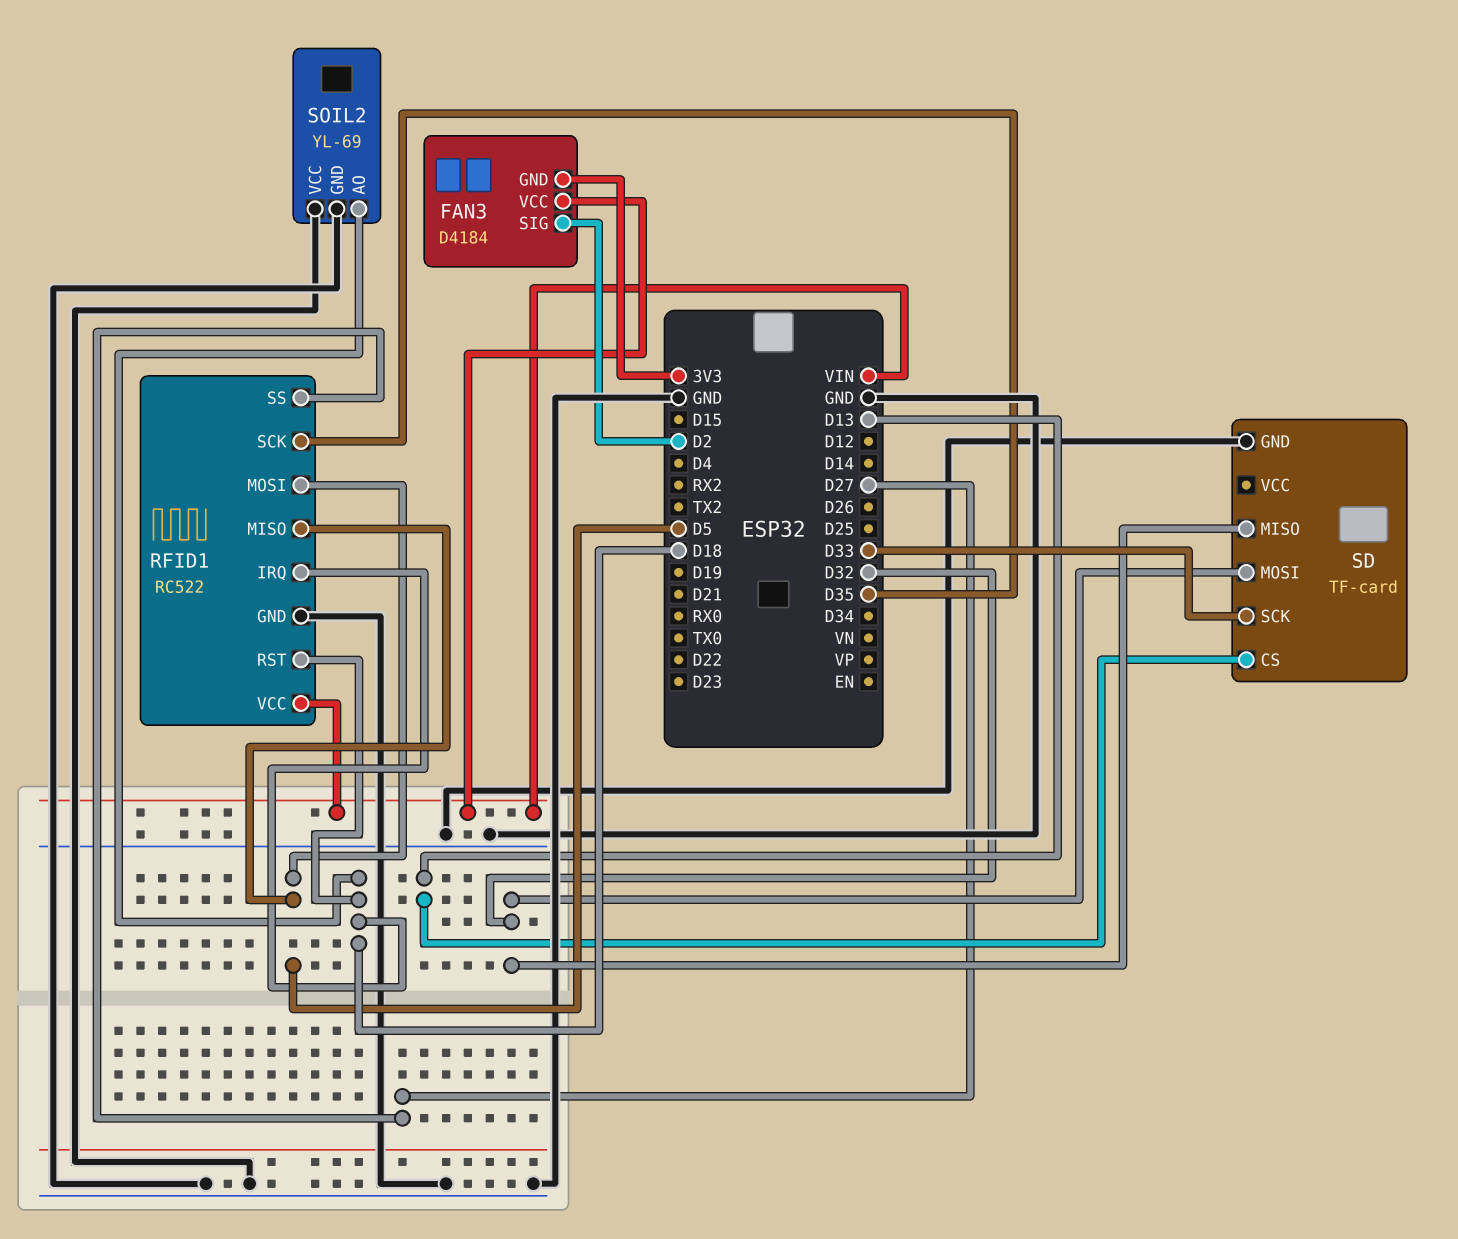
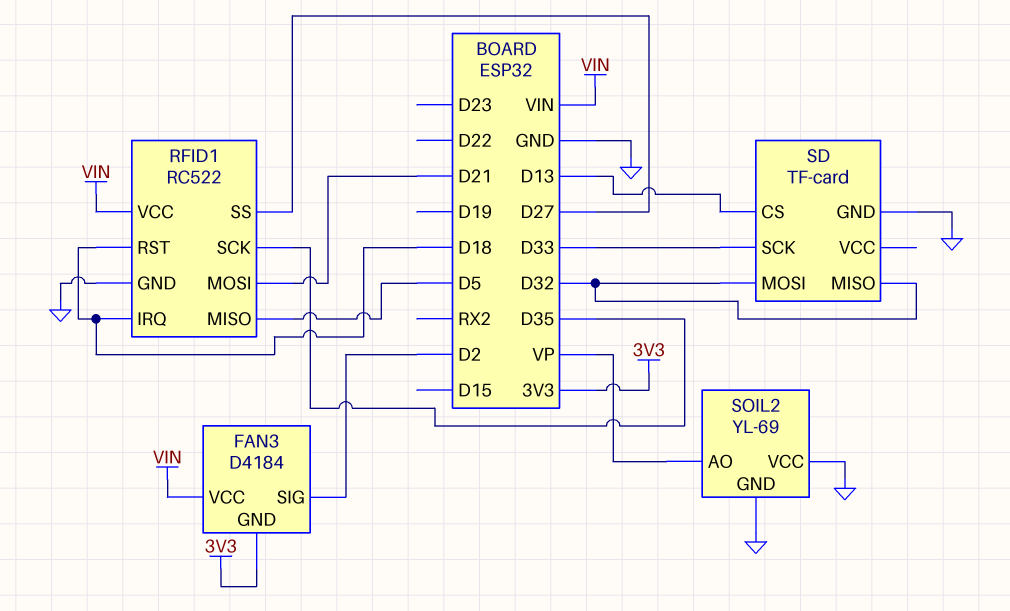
RFID1 pin MOSI: D5 -> D21
SOIL2 pin AO: D18 -> VP

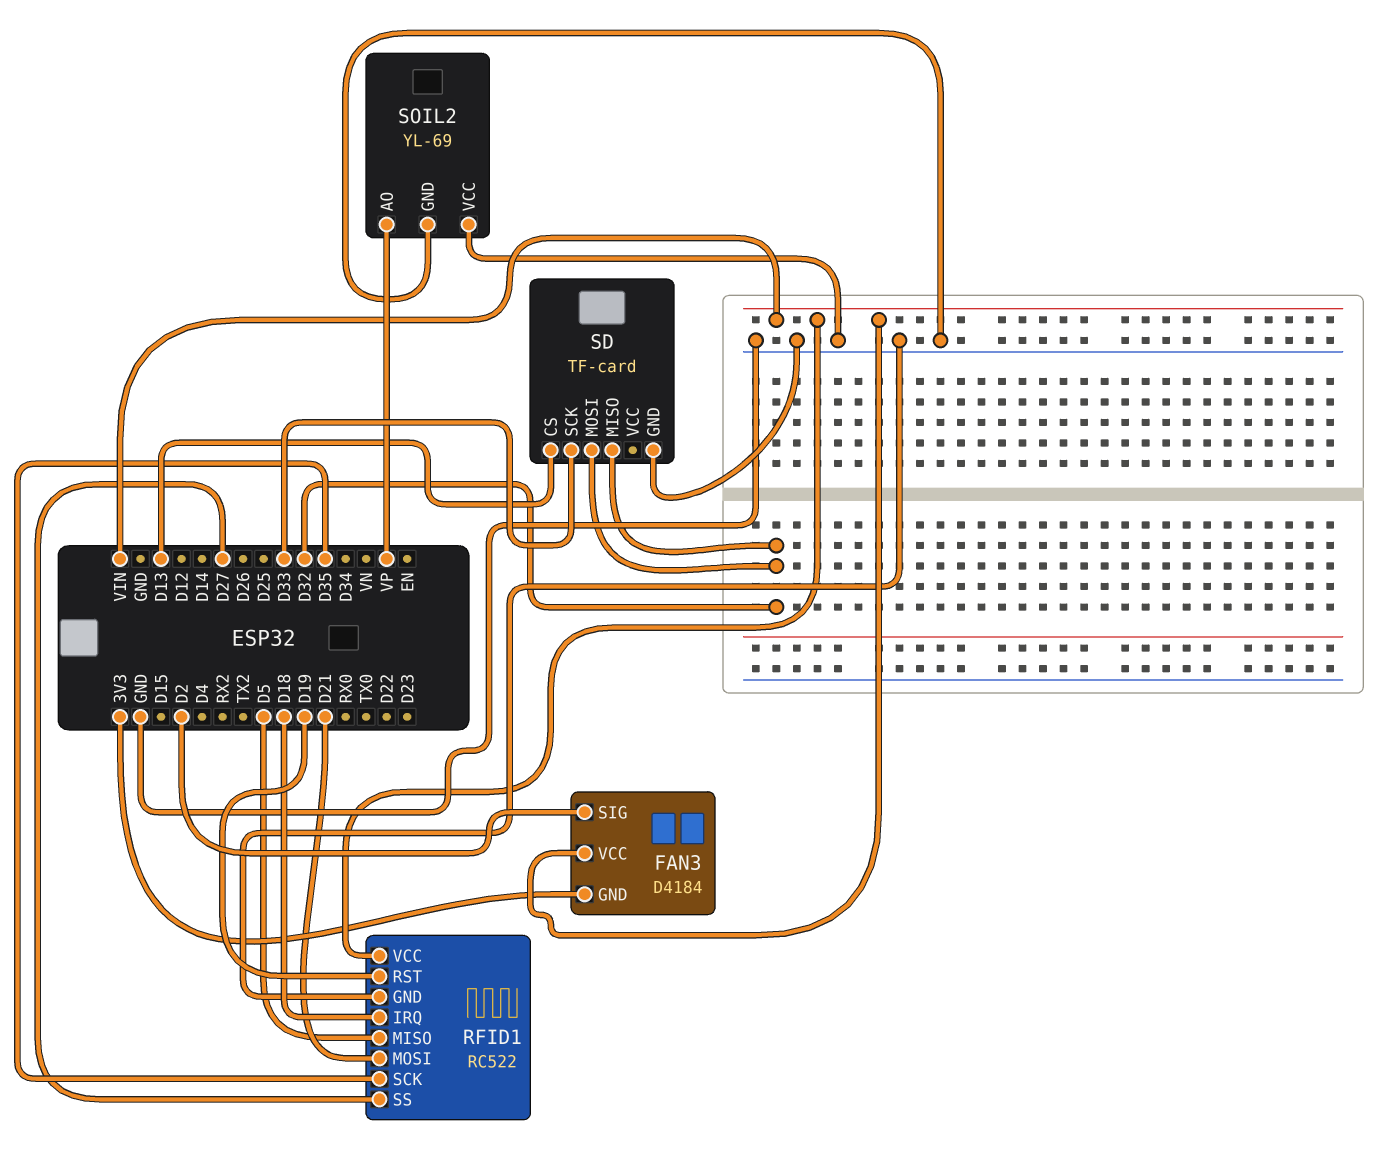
RFID1 pin RST: D18 -> D19

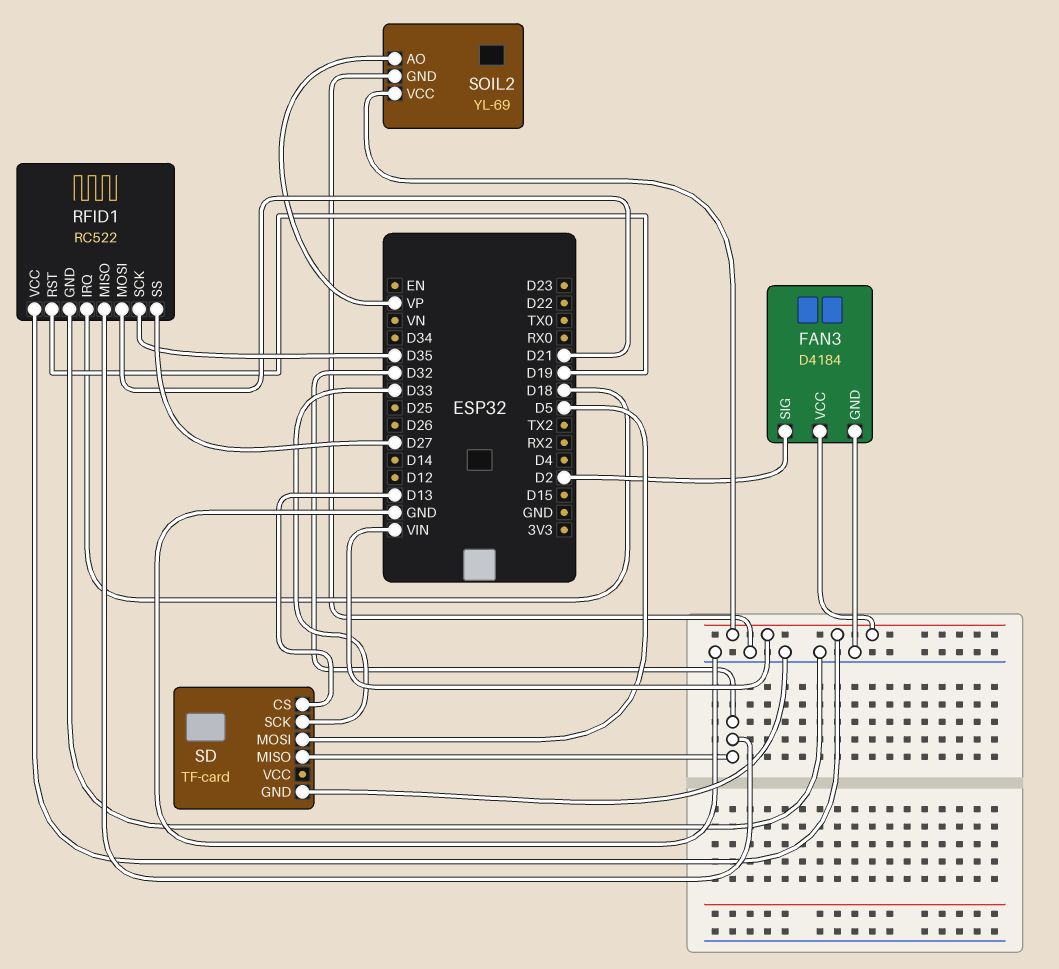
FAN3 pin GND: 3V3 -> GND
RFID1 pin MISO: D5 -> D32
SD pin MOSI: D32 -> D5
SOIL2 pin VCC: GND -> VIN

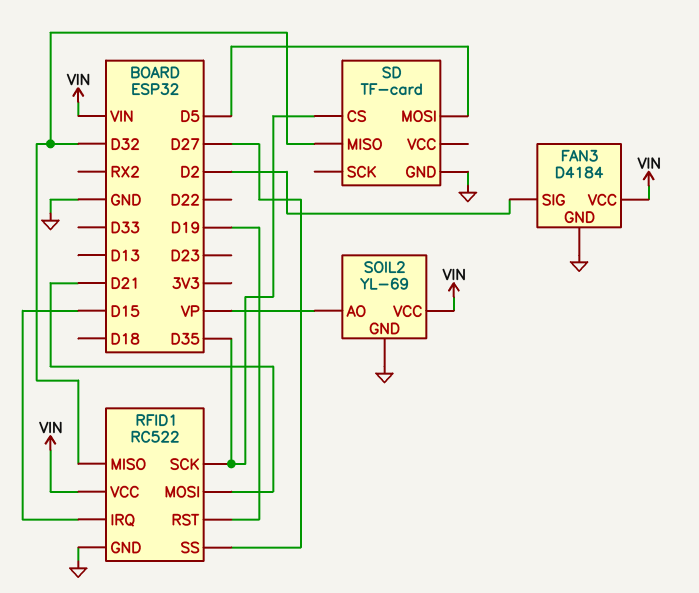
RFID1 pin IRQ: D18 -> D15
SD pin CS: D13 -> D35
SD pin SCK: D33 -> none

